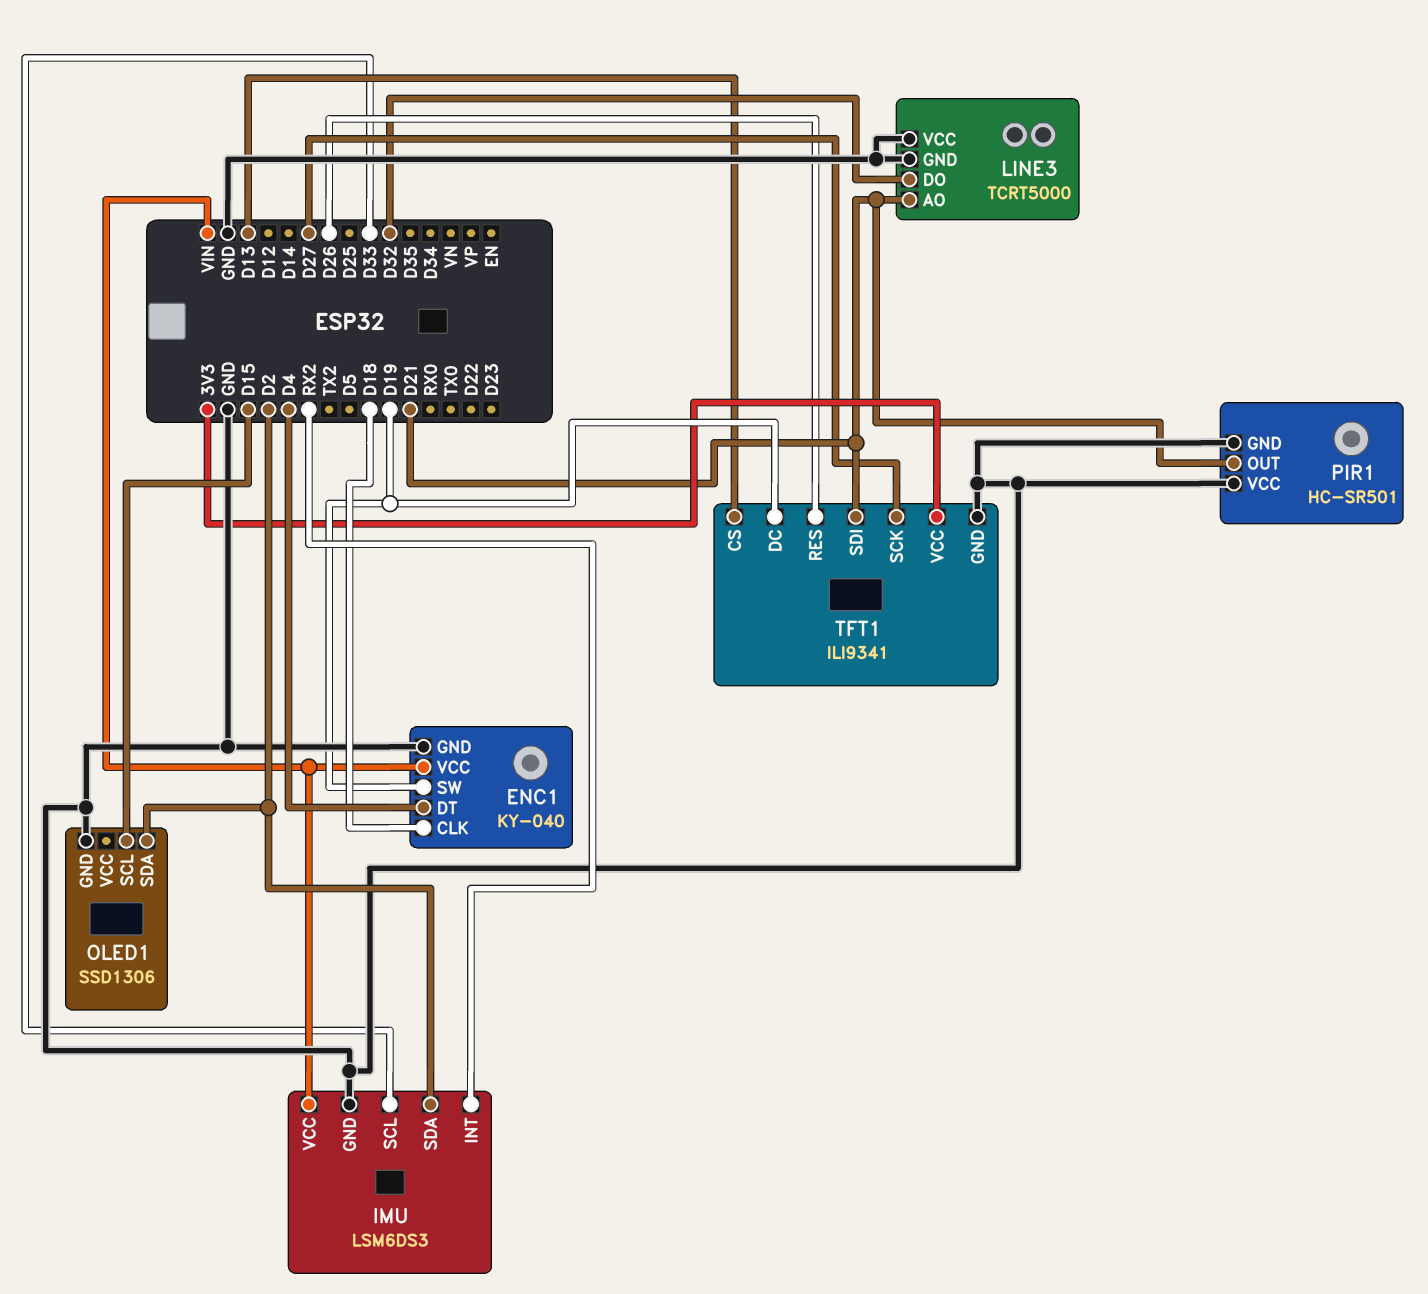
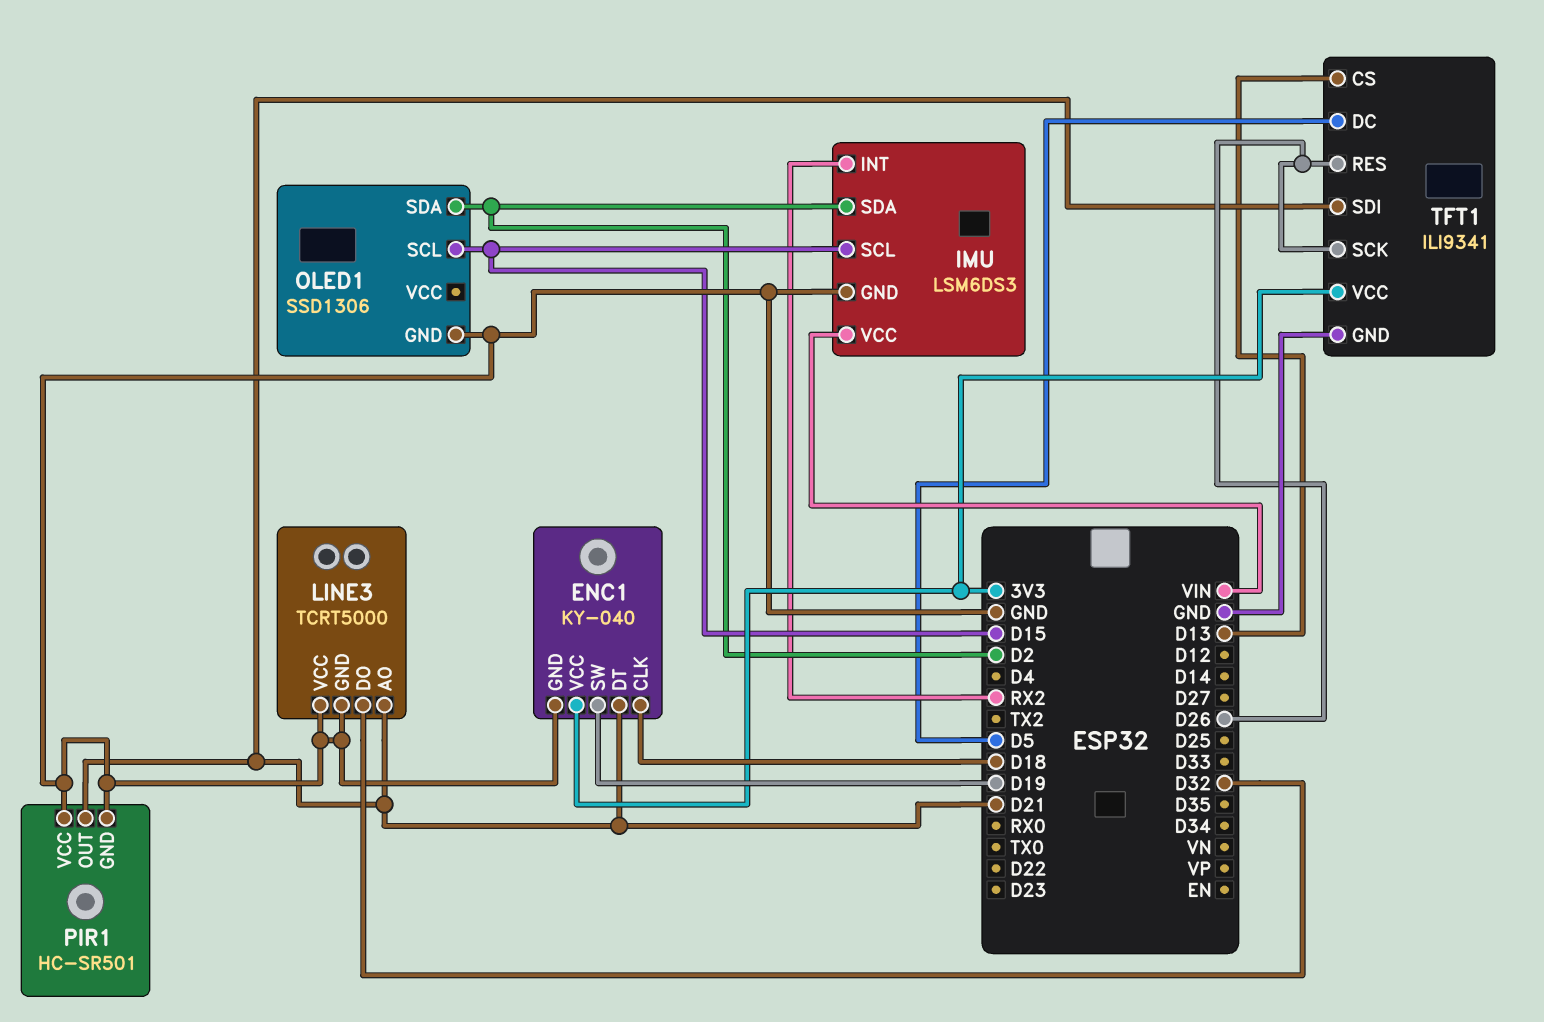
ENC1 pin DT: D4 -> D21
ENC1 pin VCC: VIN -> 3V3
IMU pin SCL: D33 -> D15
TFT1 pin DC: D19 -> D5
TFT1 pin SCK: D27 -> D26

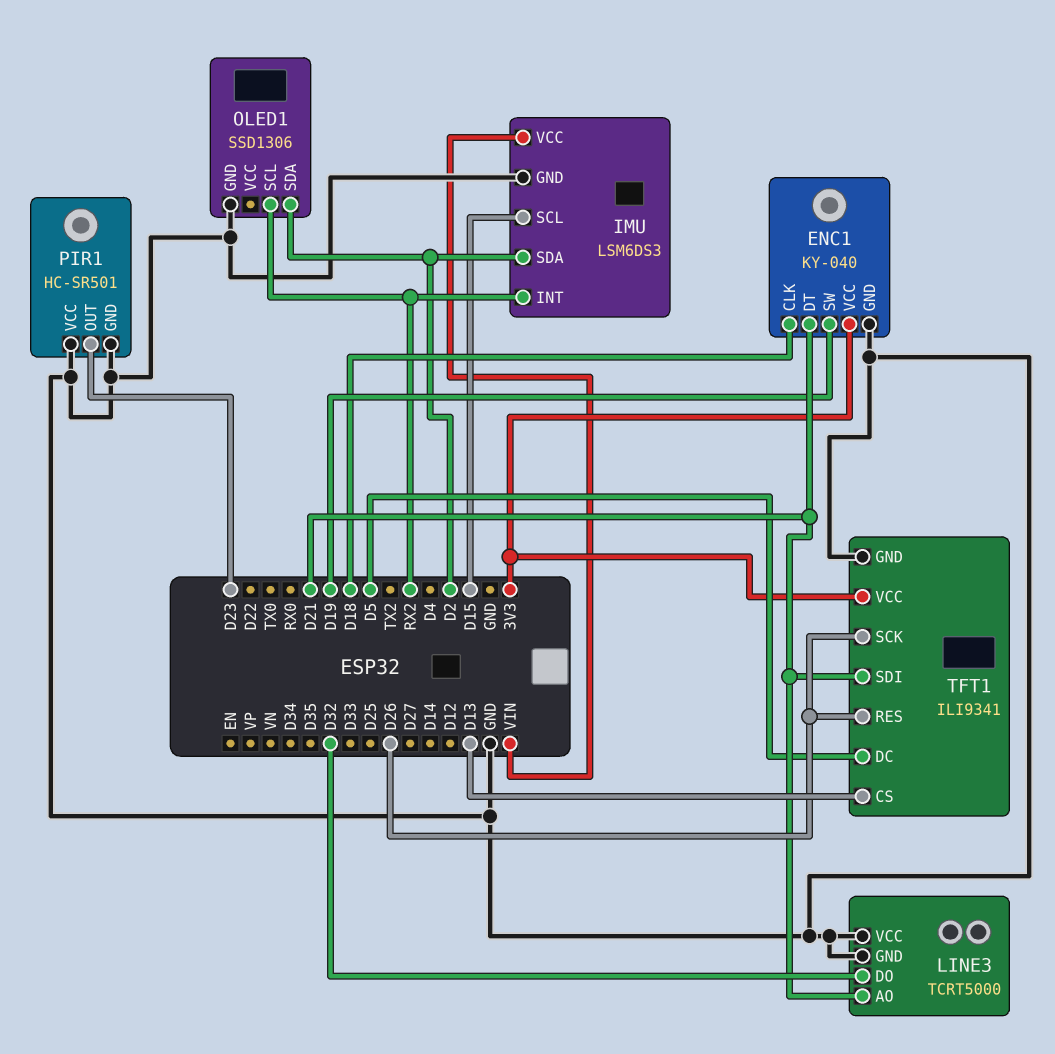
OLED1 pin SCL: D15 -> RX2
PIR1 pin OUT: D21 -> D23

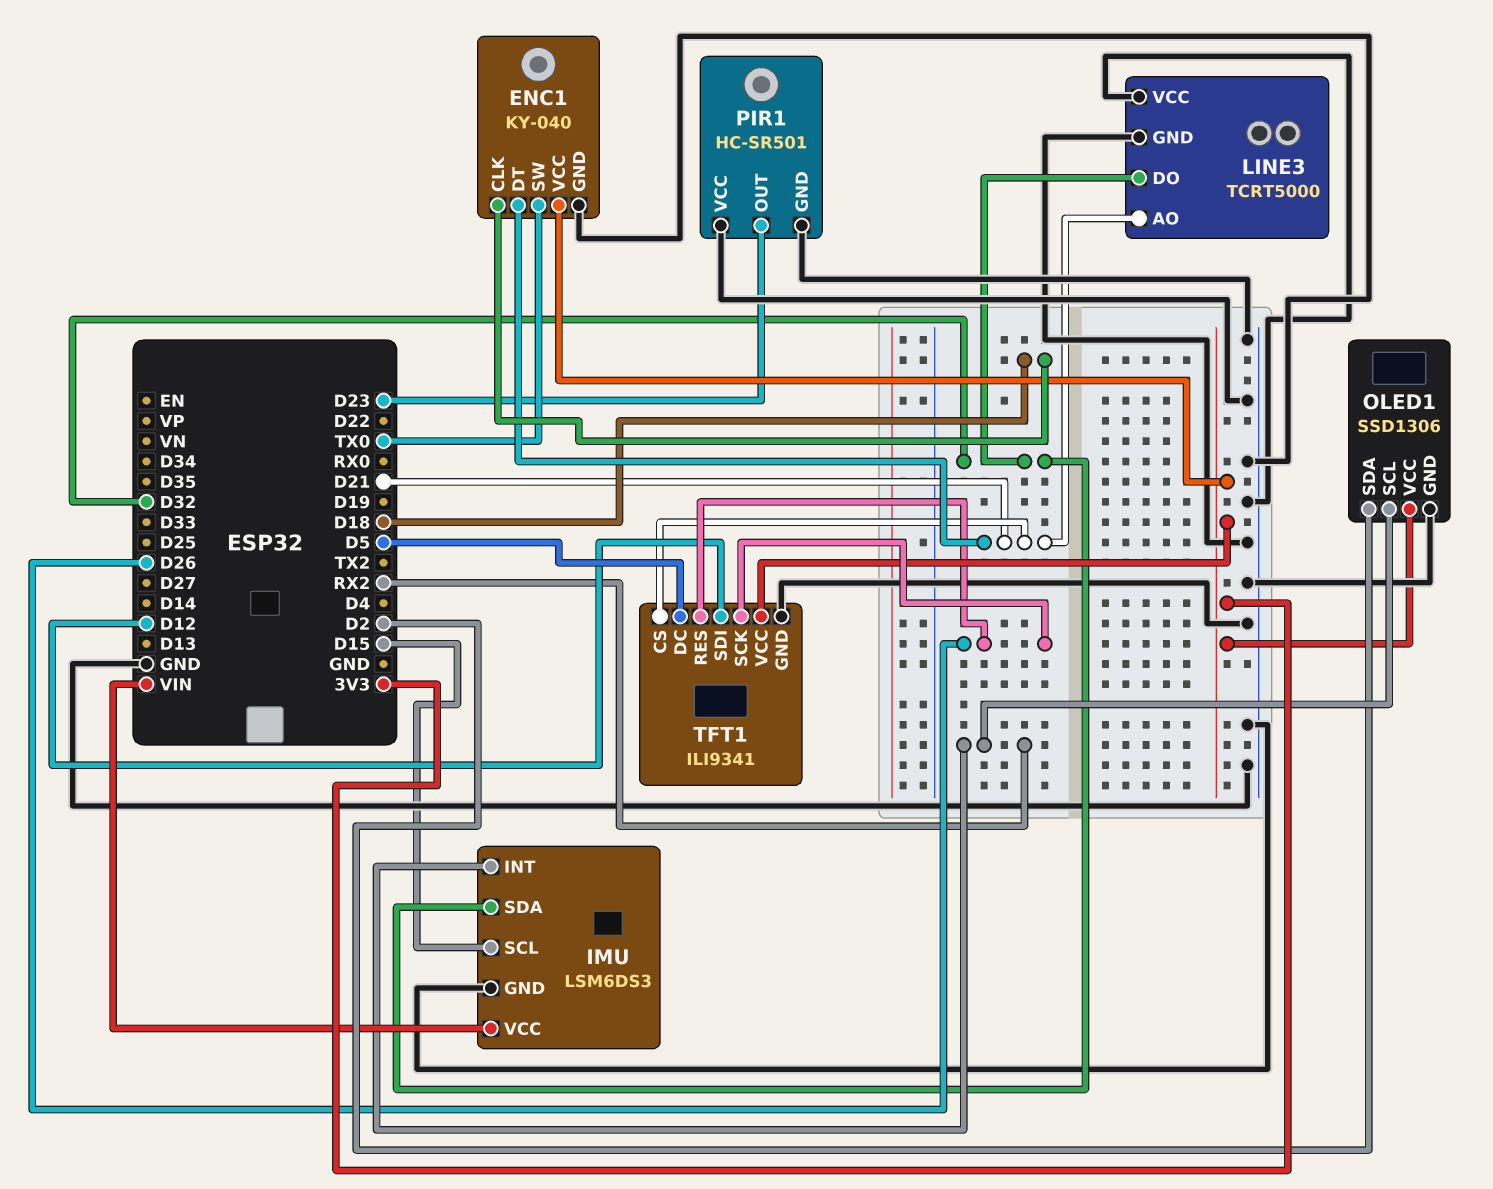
ENC1 pin SW: D19 -> TX0
IMU pin SDA: D2 -> D32
OLED1 pin VCC: none -> 3V3
TFT1 pin CS: D13 -> D21
TFT1 pin SDI: D21 -> D12

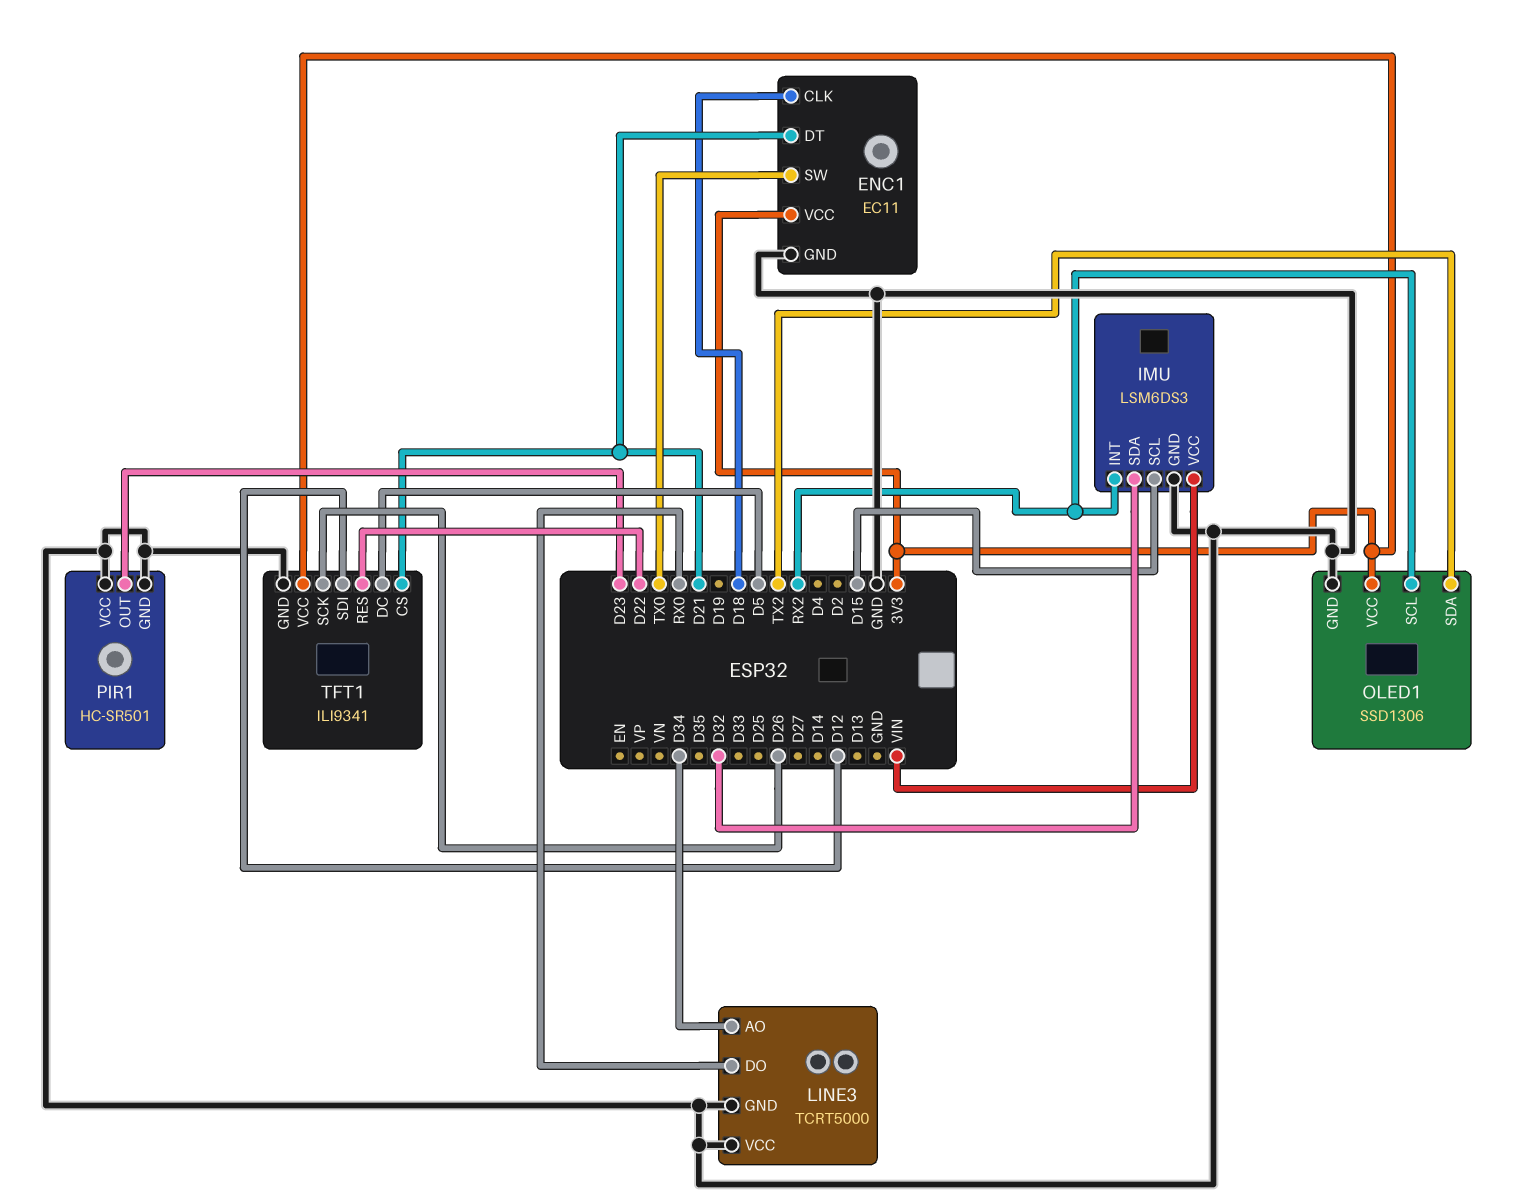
ENC1: KY-040 -> EC11
LINE3 pin AO: D21 -> D34
LINE3 pin DO: D32 -> RX0
OLED1 pin SDA: D2 -> TX2
TFT1 pin RES: D26 -> D22

